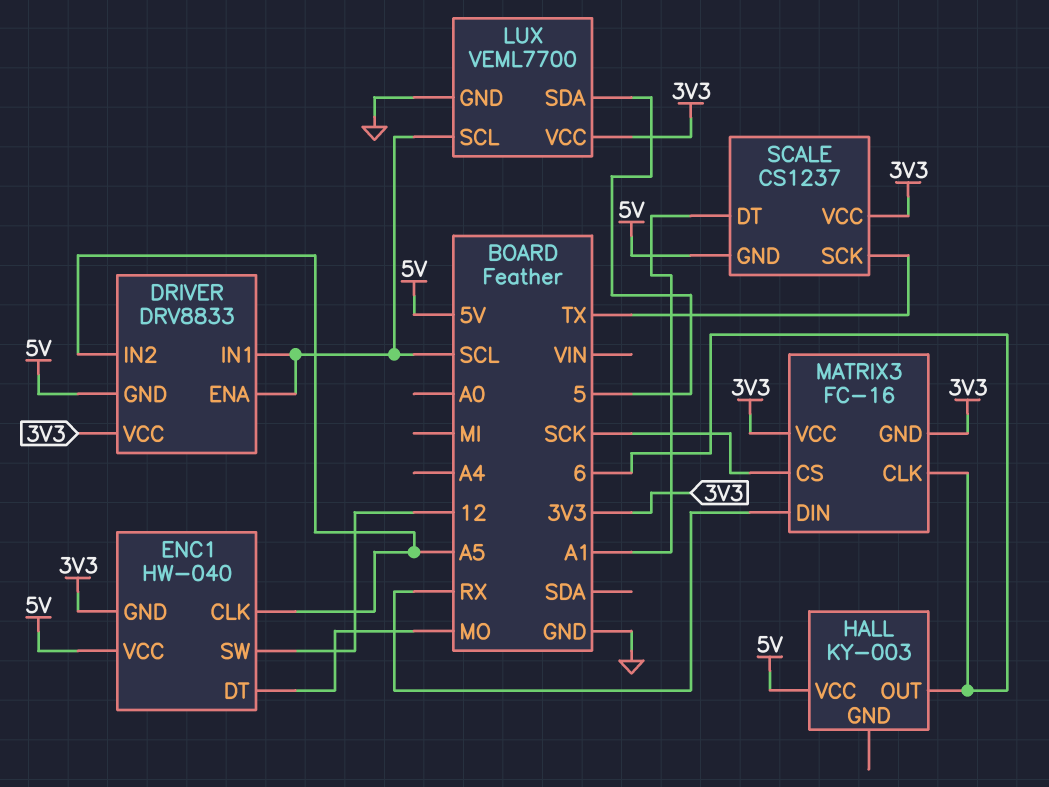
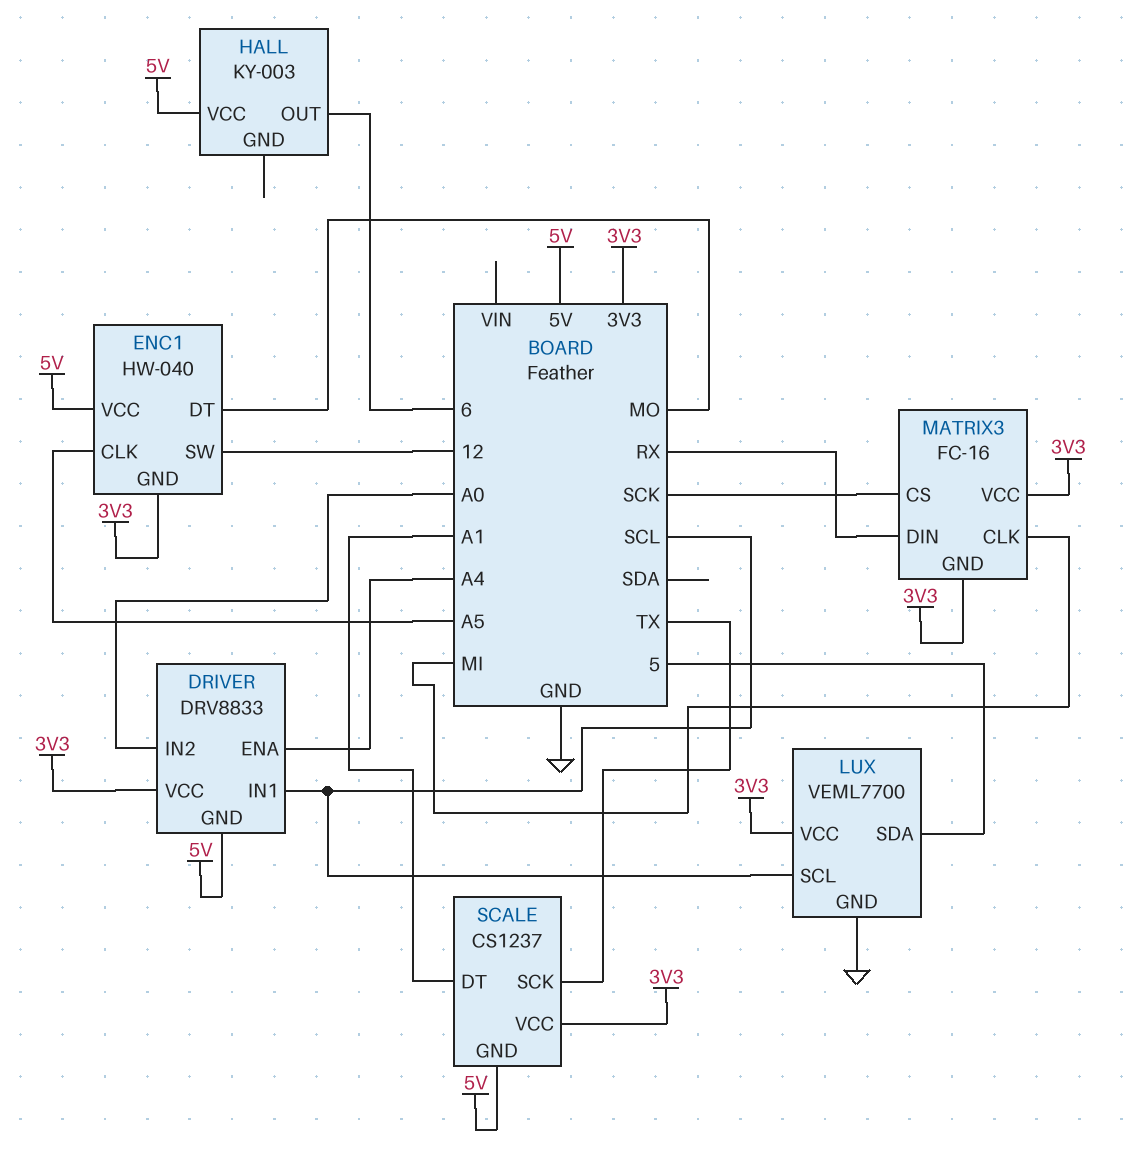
DRIVER pin ENA: SCL -> A4
DRIVER pin IN2: A5 -> A0
MATRIX3 pin CLK: 6 -> MI

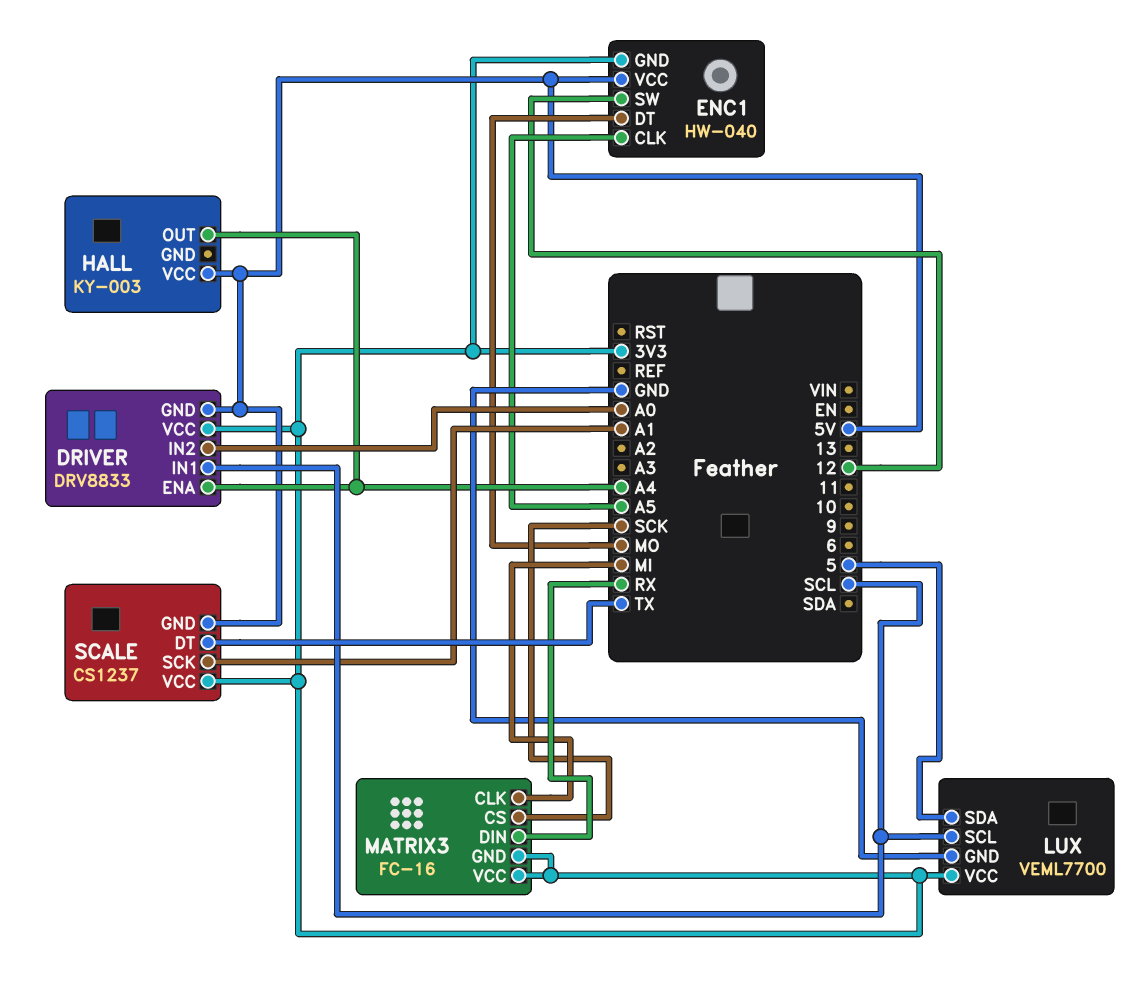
HALL pin OUT: 6 -> A4
SCALE pin DT: A1 -> TX
SCALE pin SCK: TX -> A1

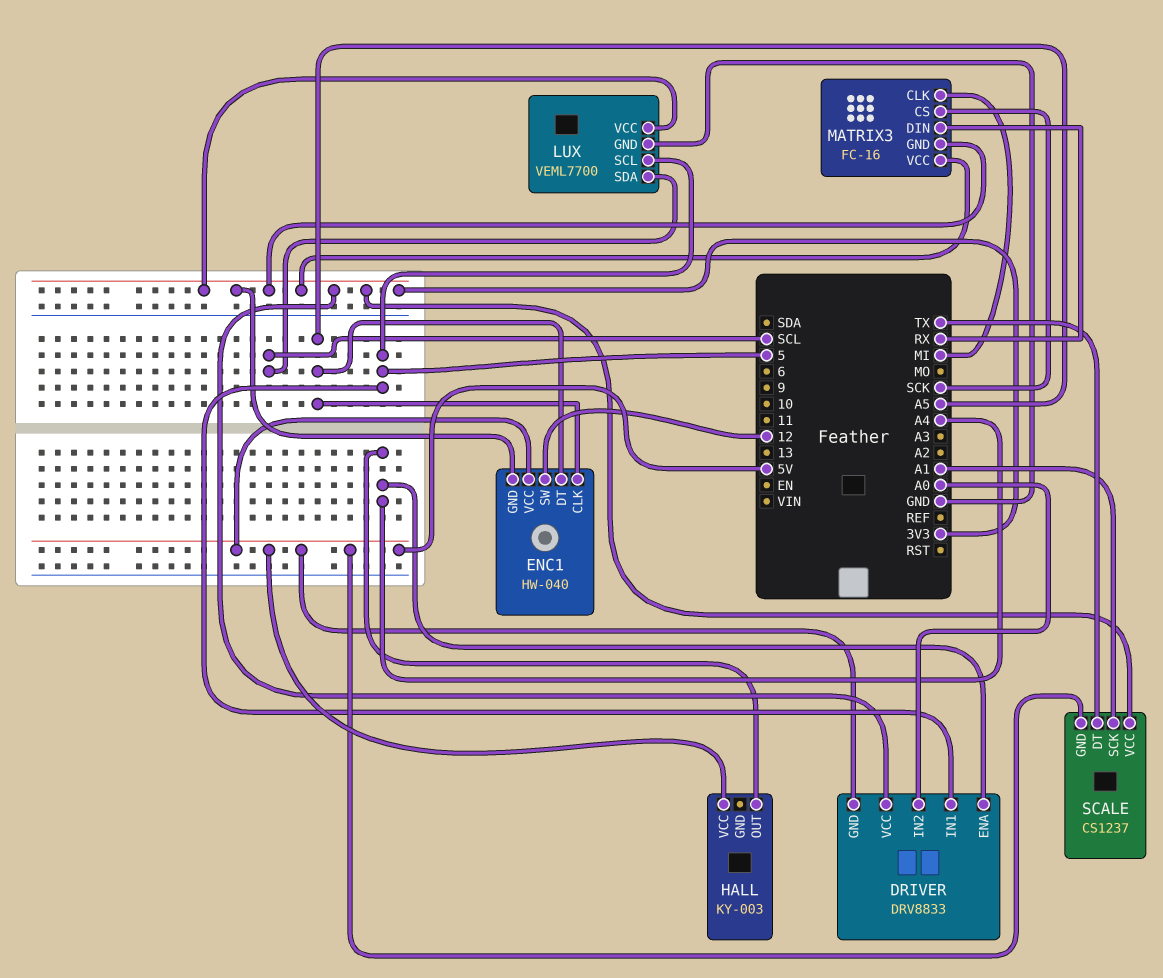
DRIVER pin IN1: SCL -> 5
ENC1 pin DT: MO -> A5
LUX pin SCL: SCL -> 5
LUX pin SDA: 5 -> SCL

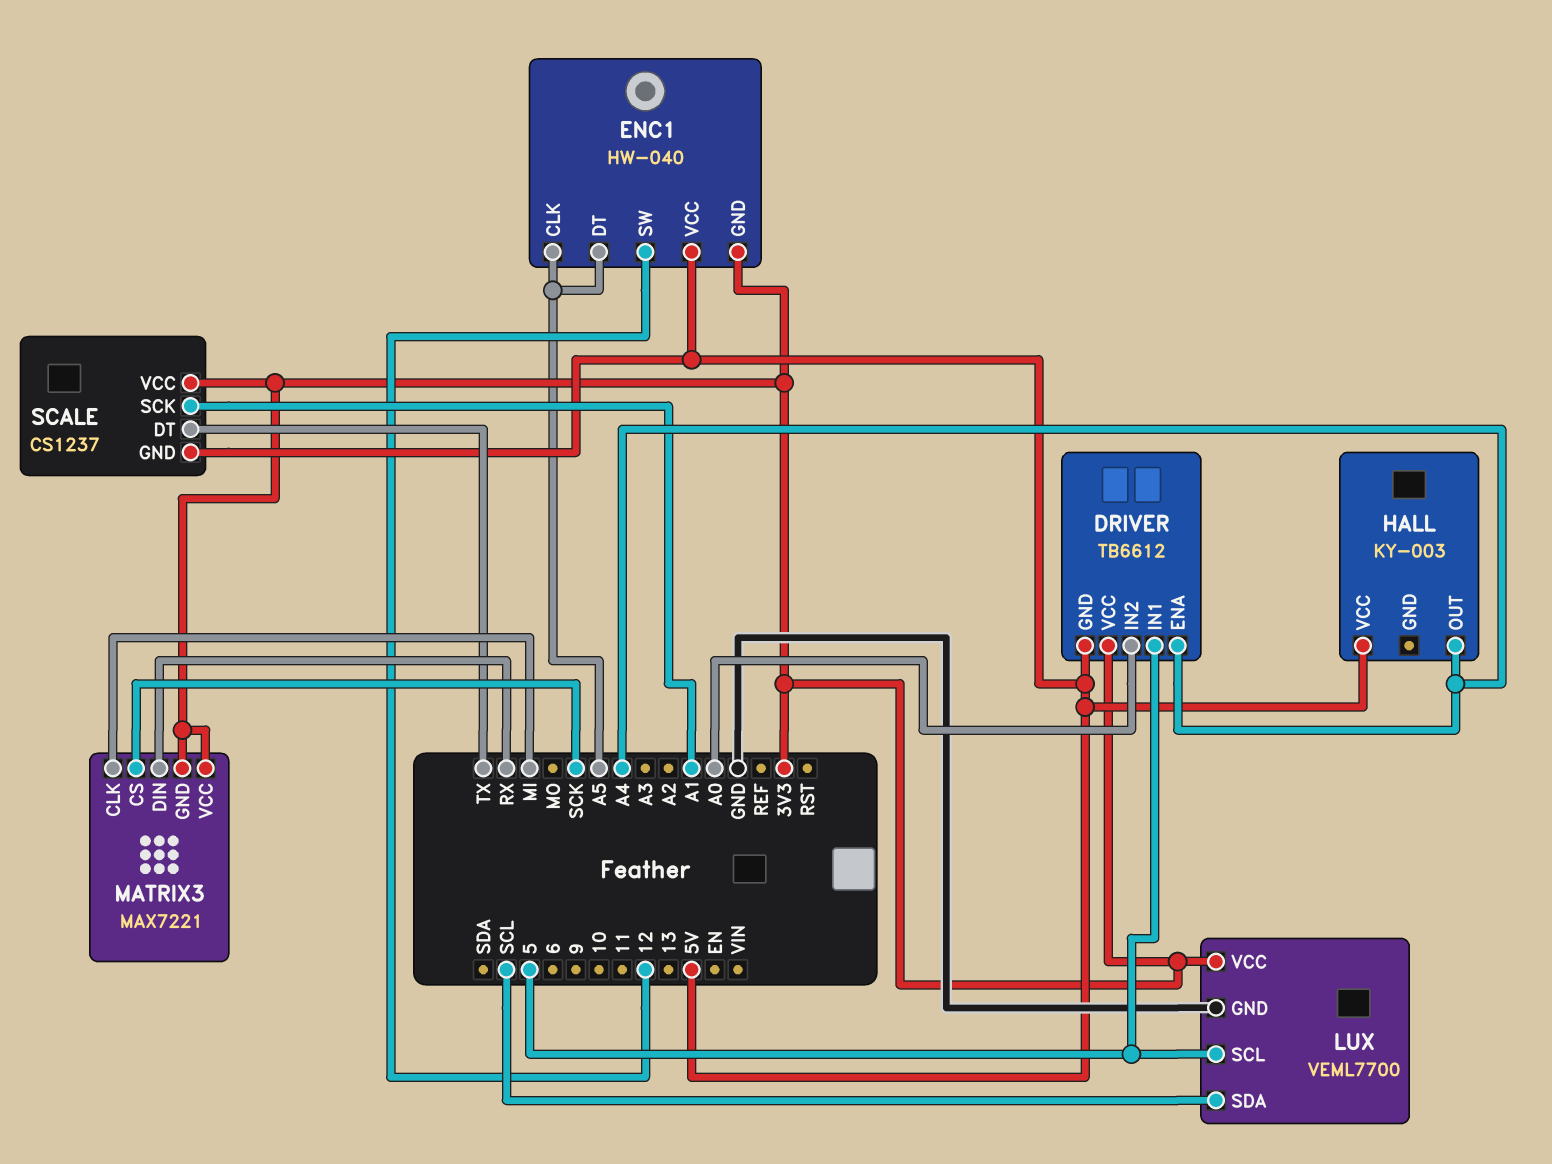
DRIVER: DRV8833 -> TB6612
MATRIX3: FC-16 -> MAX7221

